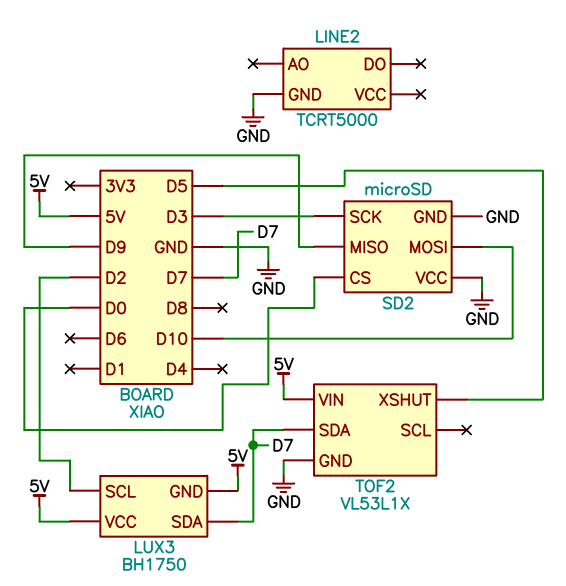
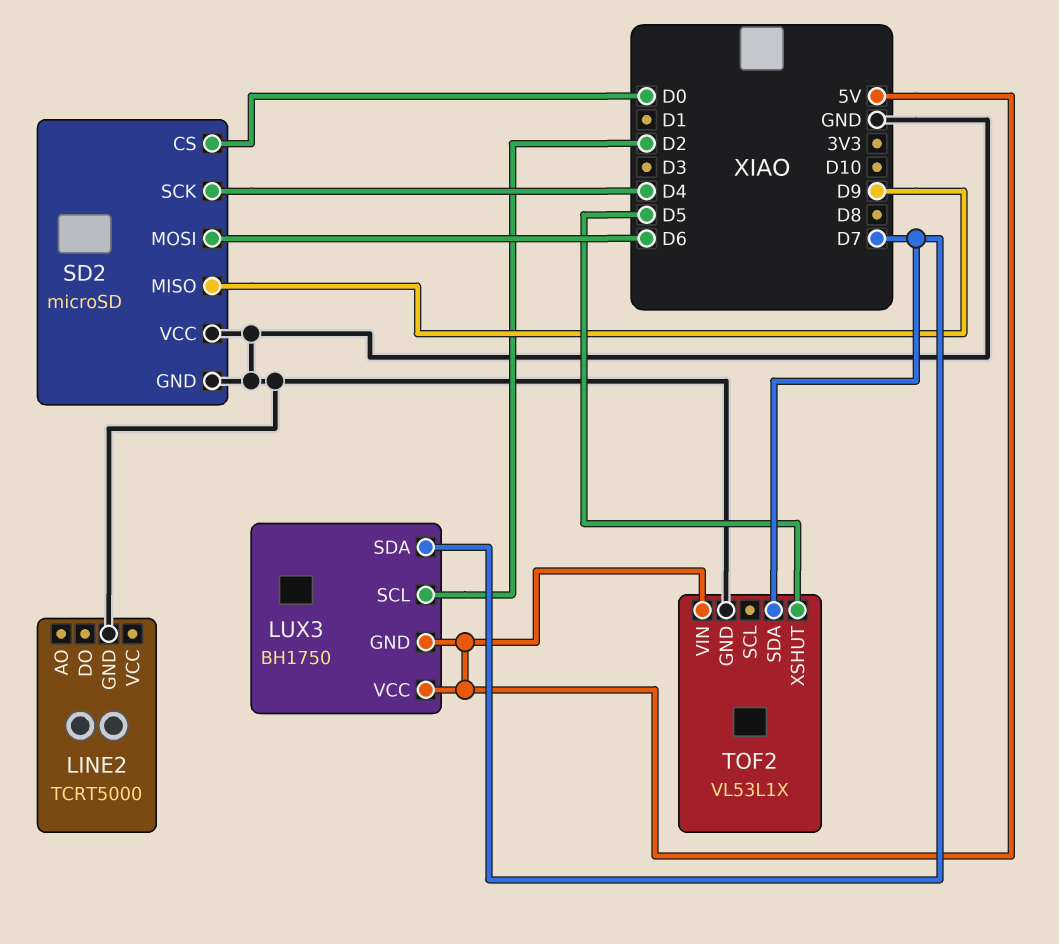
SD2 pin MOSI: D10 -> D6
SD2 pin SCK: D3 -> D4

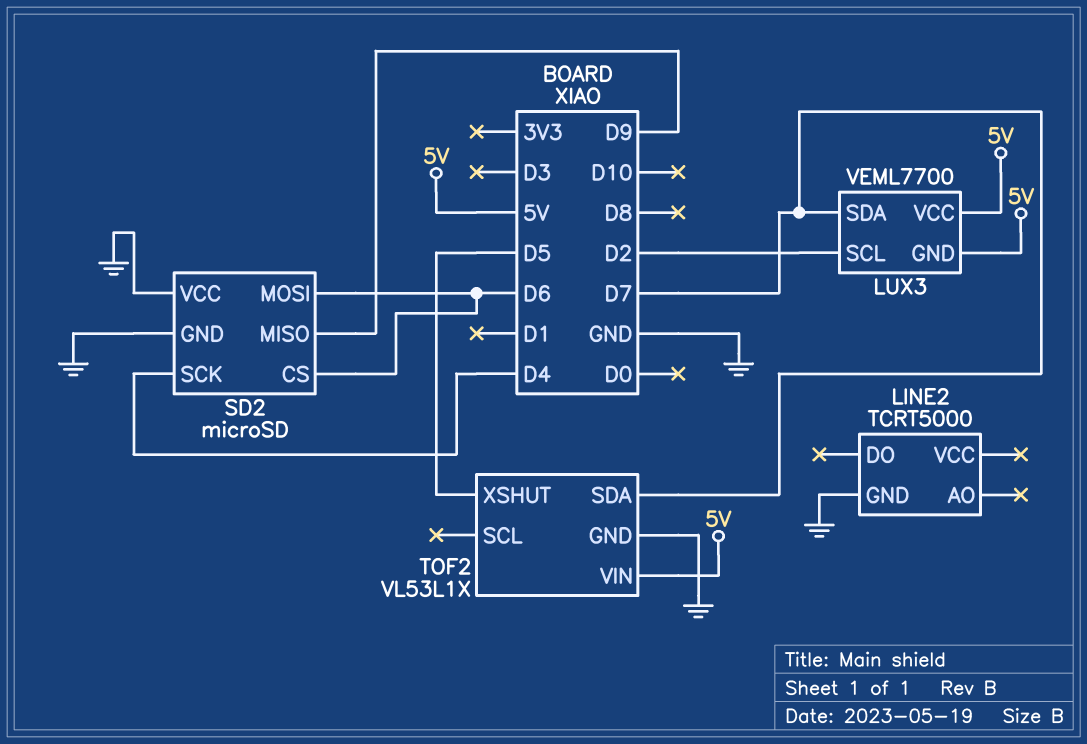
LUX3: BH1750 -> VEML7700
SD2 pin CS: D0 -> D6

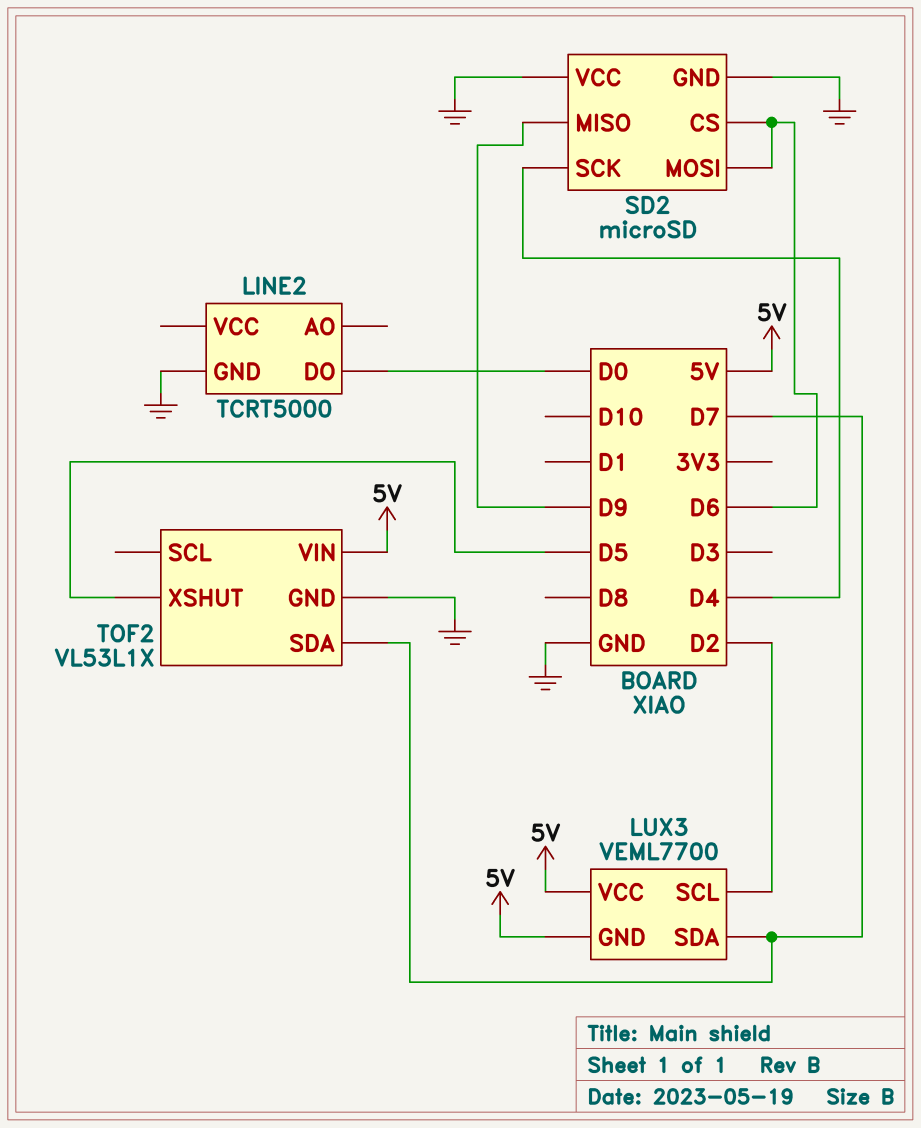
LINE2 pin DO: none -> D0

